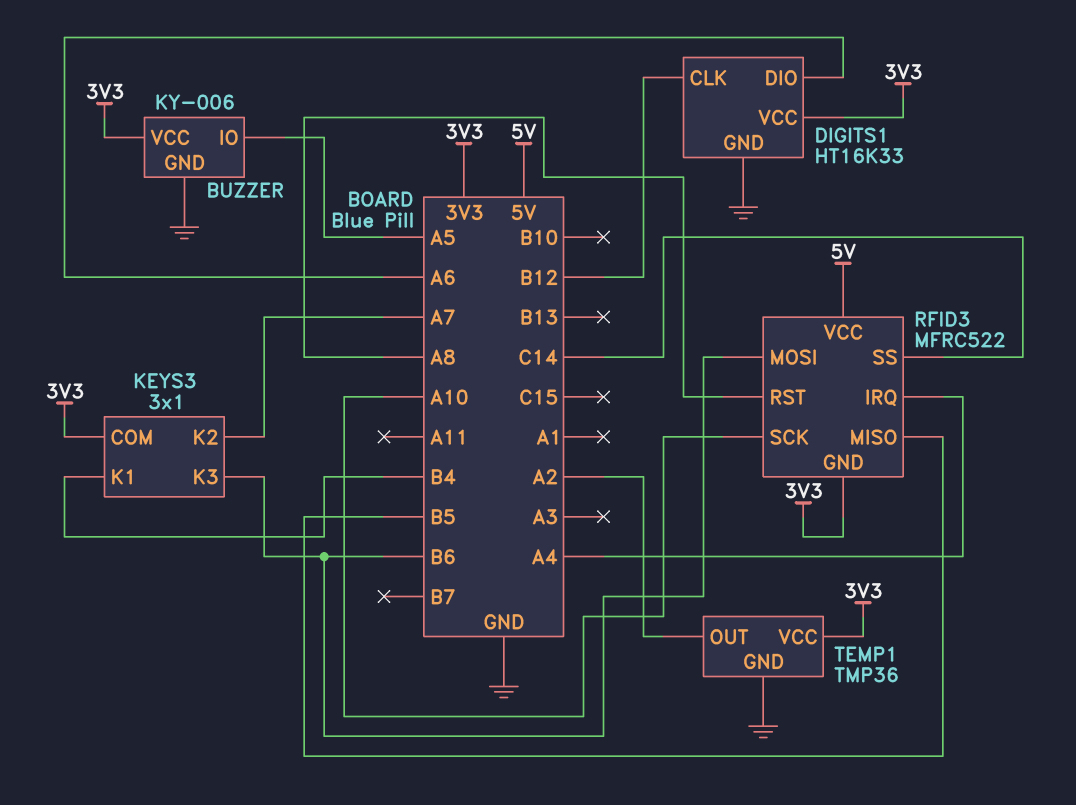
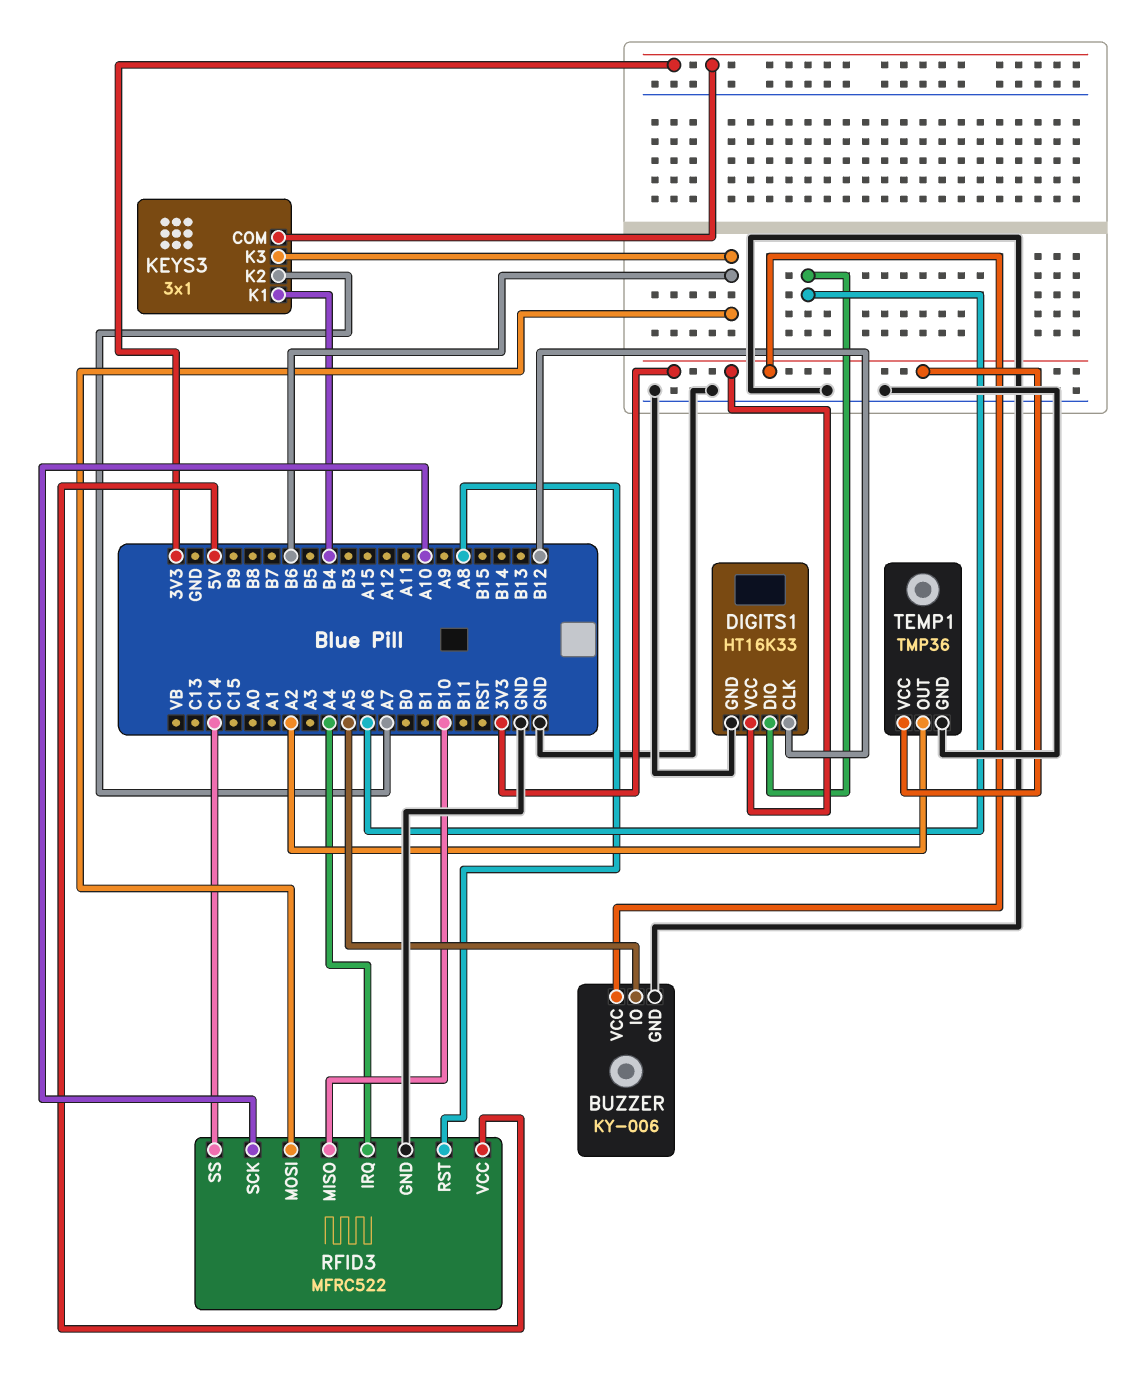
RFID3 pin GND: 3V3 -> GND
RFID3 pin MISO: B5 -> B10

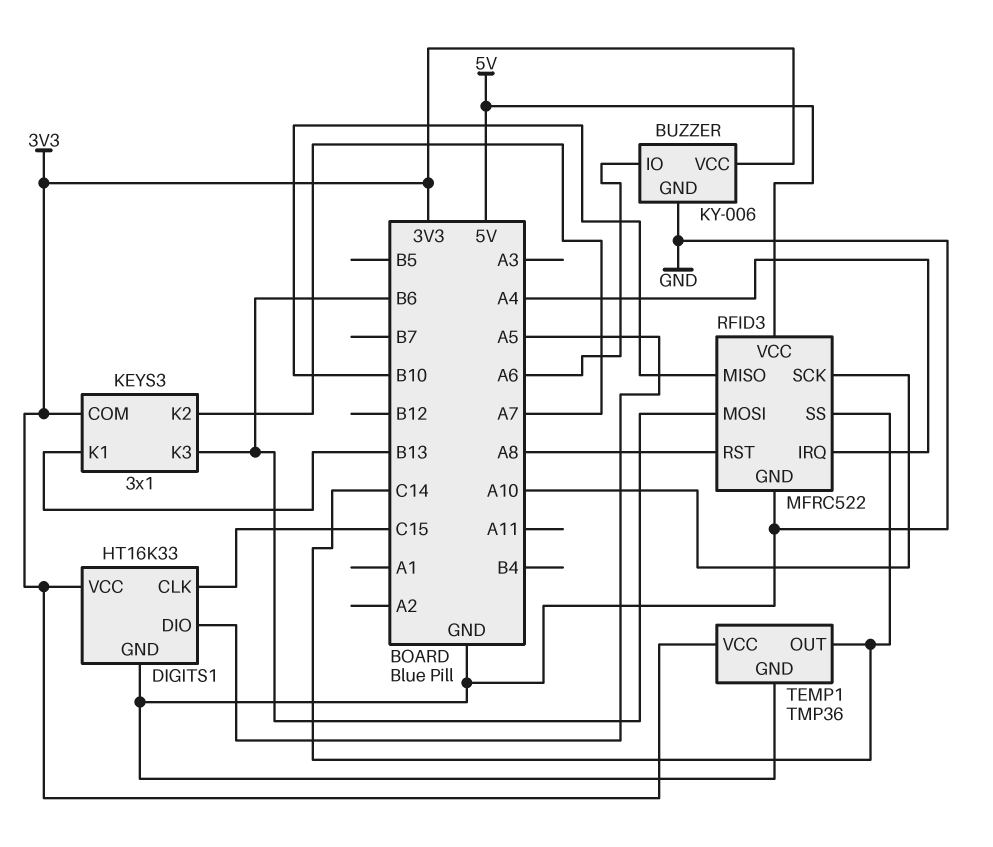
BUZZER pin IO: A5 -> A6
DIGITS1 pin CLK: B12 -> C15
DIGITS1 pin DIO: A6 -> A5
KEYS3 pin K1: B4 -> B13
TEMP1 pin OUT: A2 -> C14

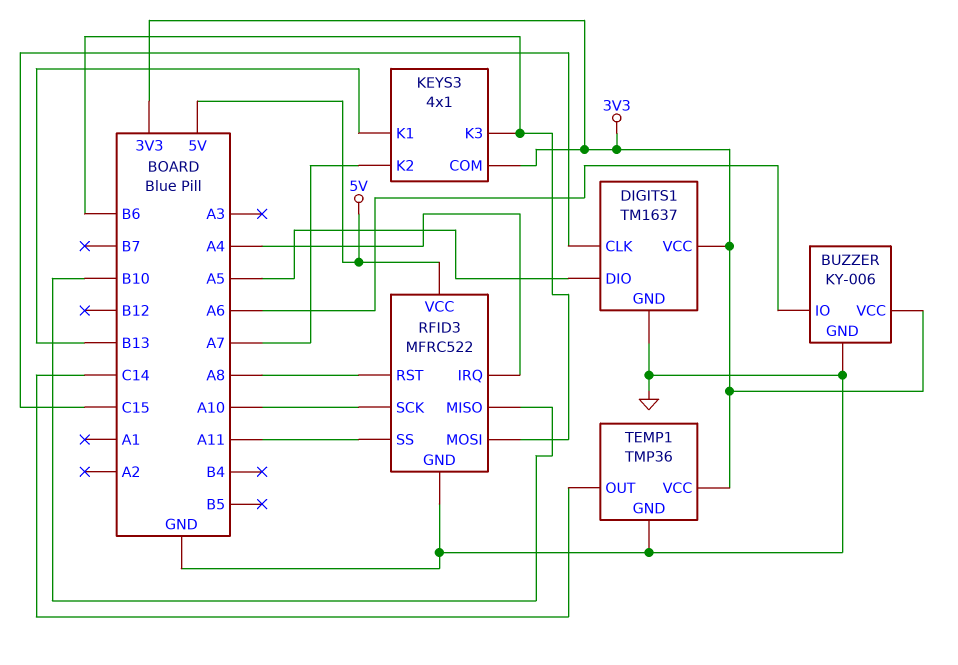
DIGITS1: HT16K33 -> TM1637
KEYS3: 3x1 -> 4x1
RFID3 pin SS: C14 -> A11

